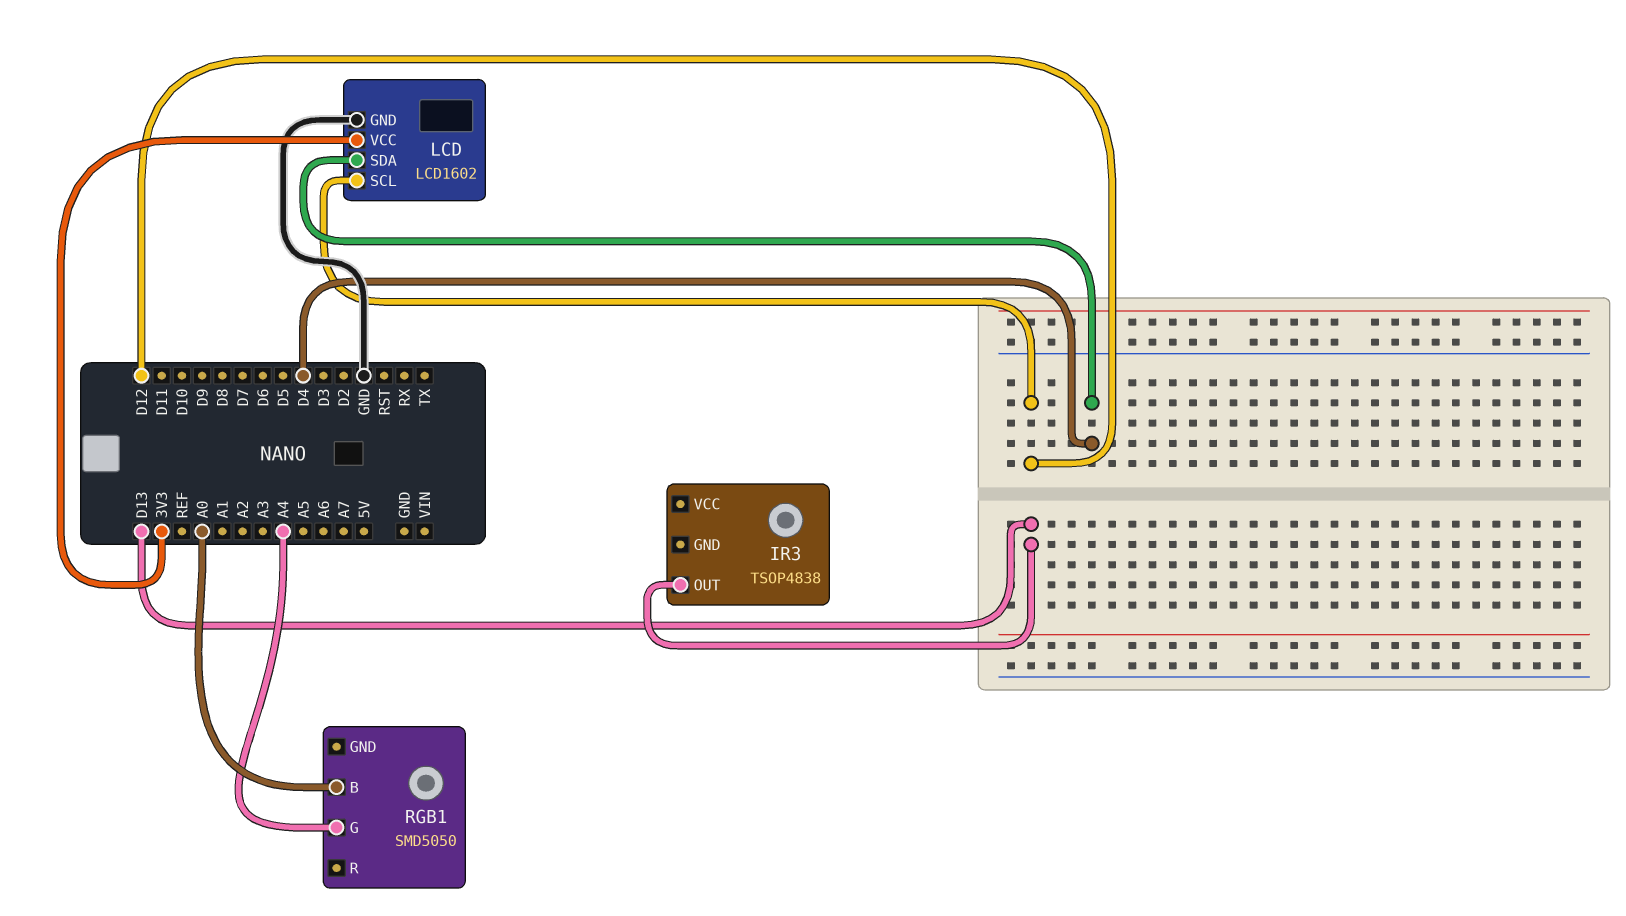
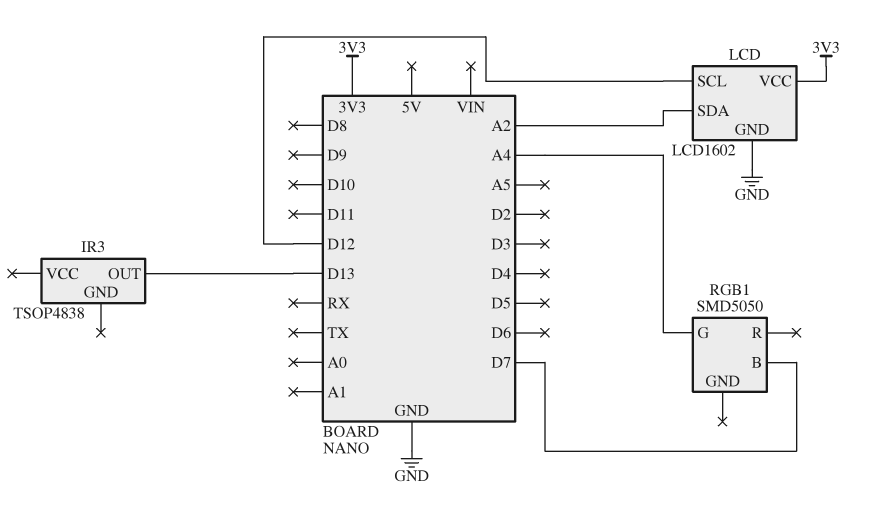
LCD pin SDA: D4 -> A2
RGB1 pin B: A0 -> D7

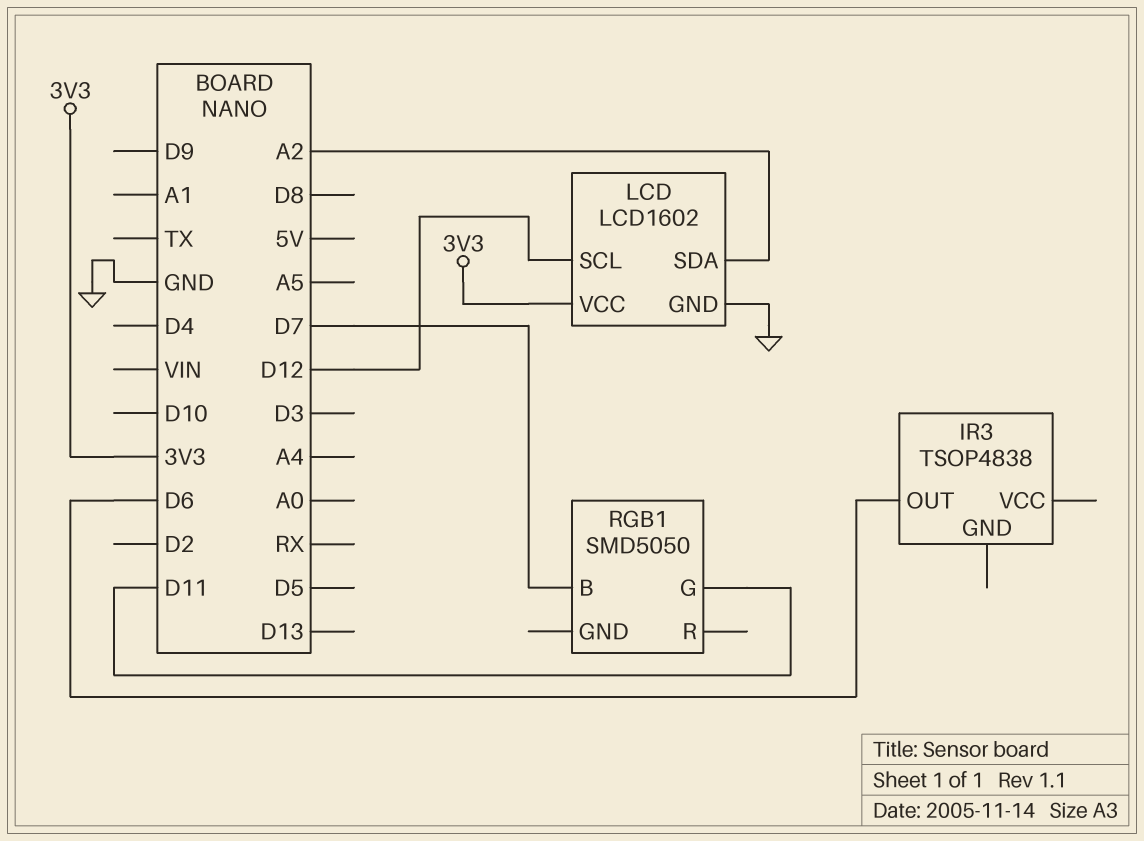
IR3 pin OUT: D13 -> D6
RGB1 pin G: A4 -> D11

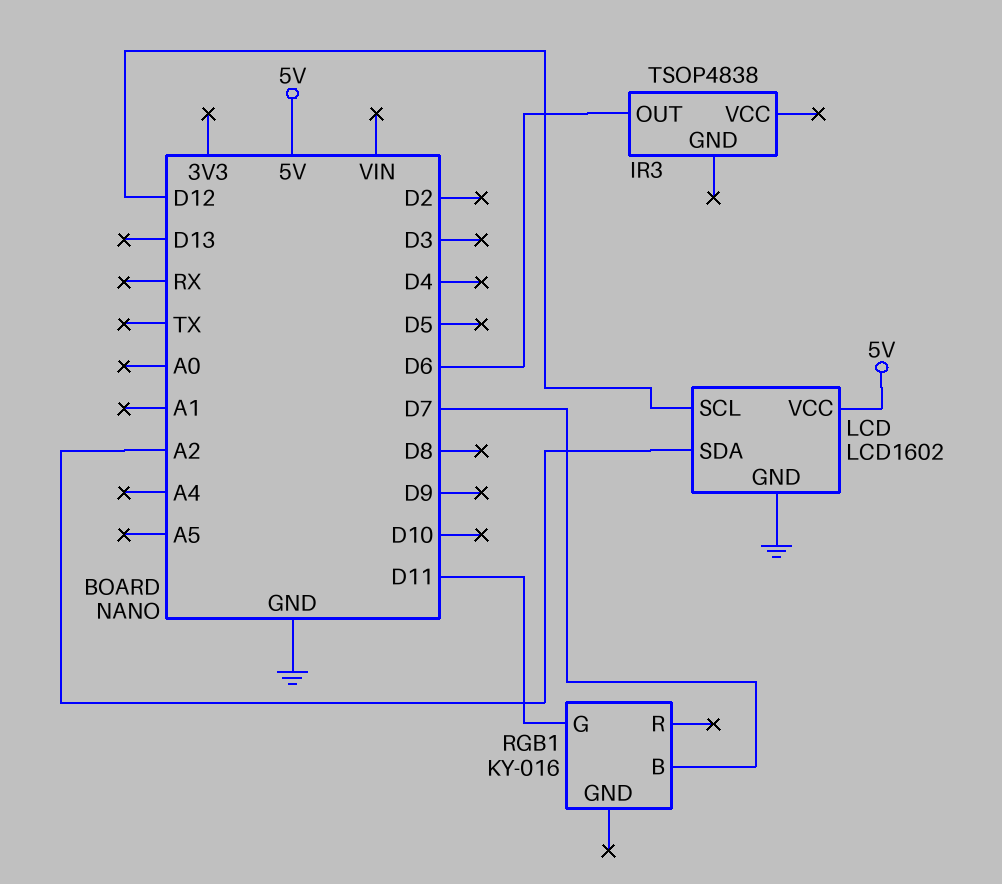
LCD pin VCC: 3V3 -> 5V
RGB1: SMD5050 -> KY-016

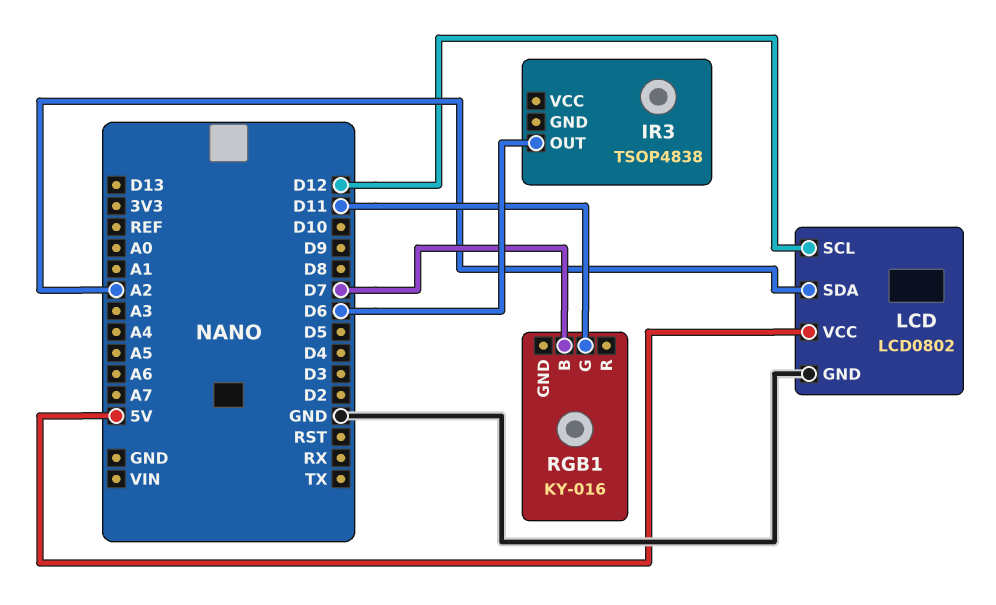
LCD: LCD1602 -> LCD0802

